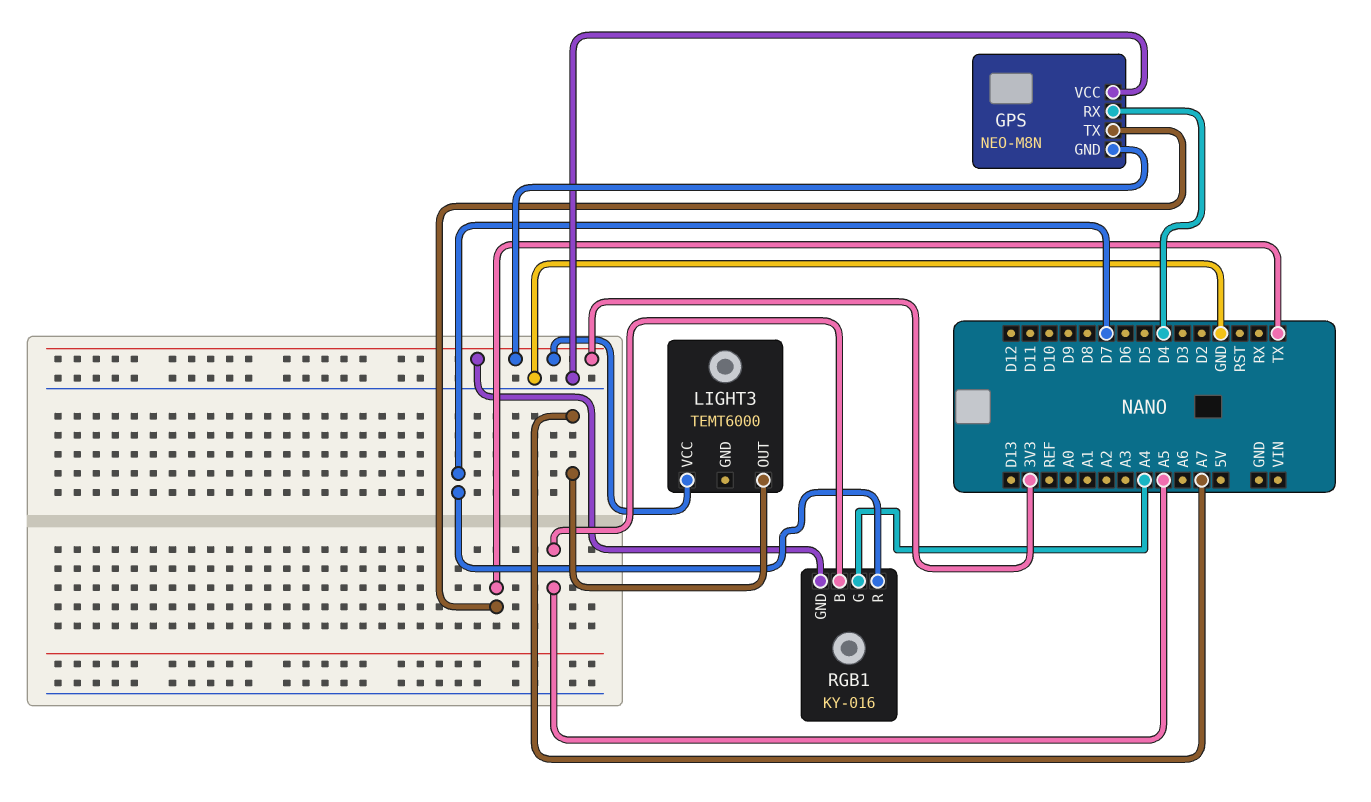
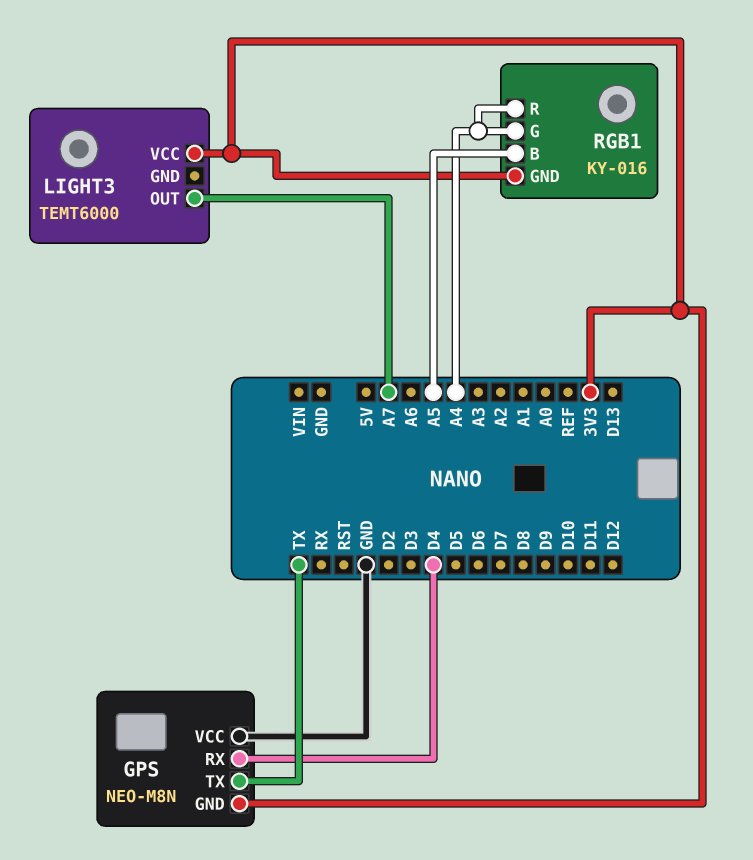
RGB1 pin R: D7 -> A4

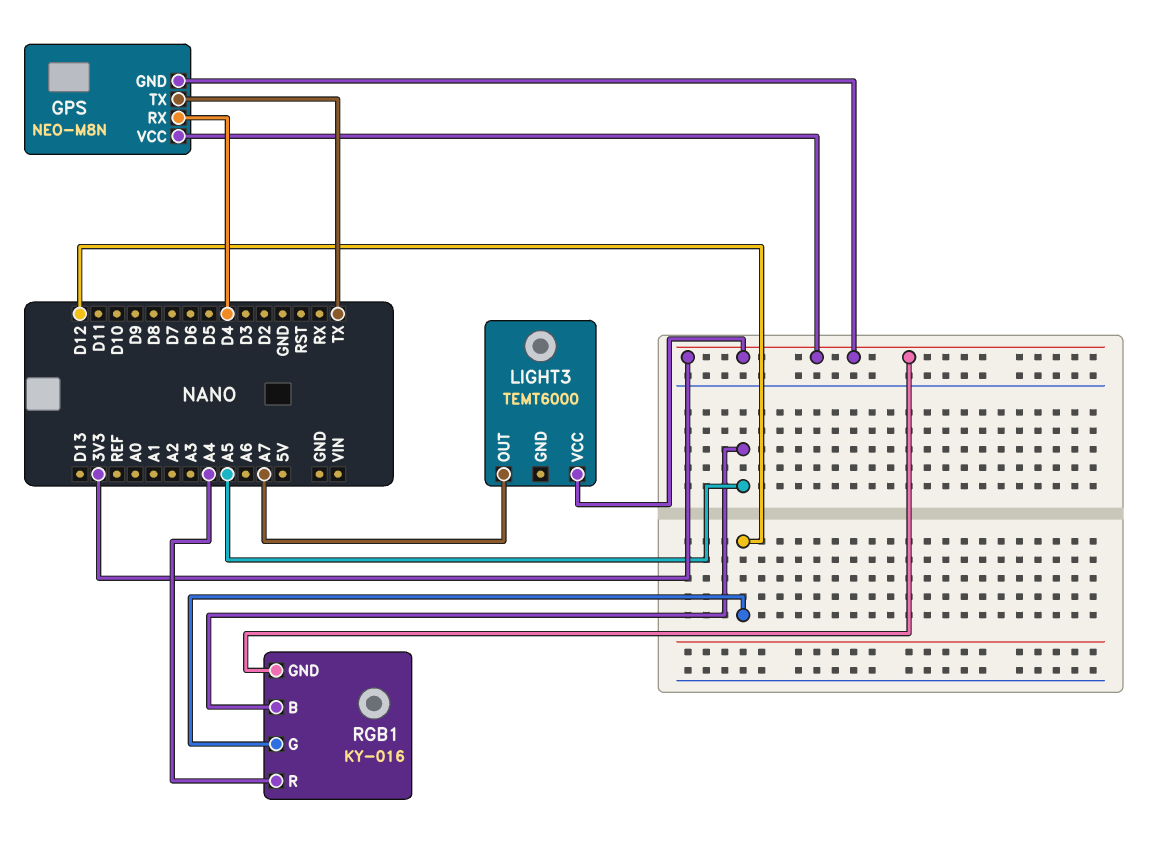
GPS pin VCC: GND -> 3V3
RGB1 pin G: A4 -> D12

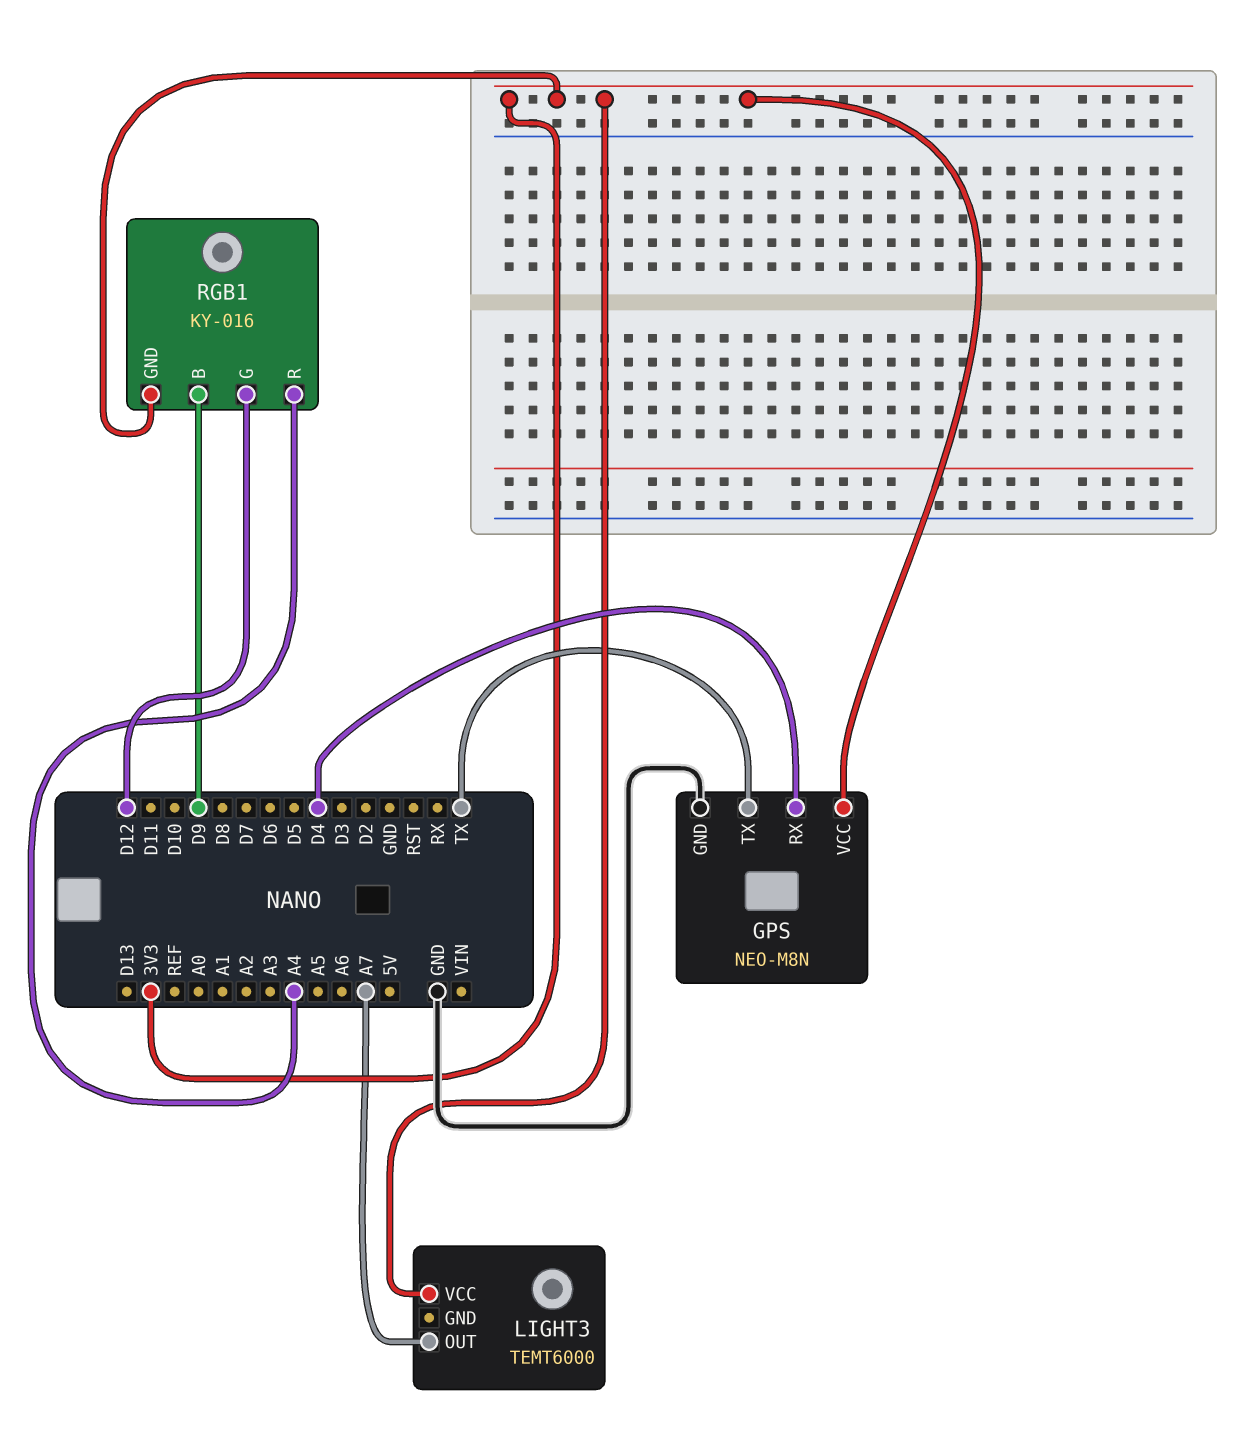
GPS pin GND: 3V3 -> GND
RGB1 pin B: A5 -> D9

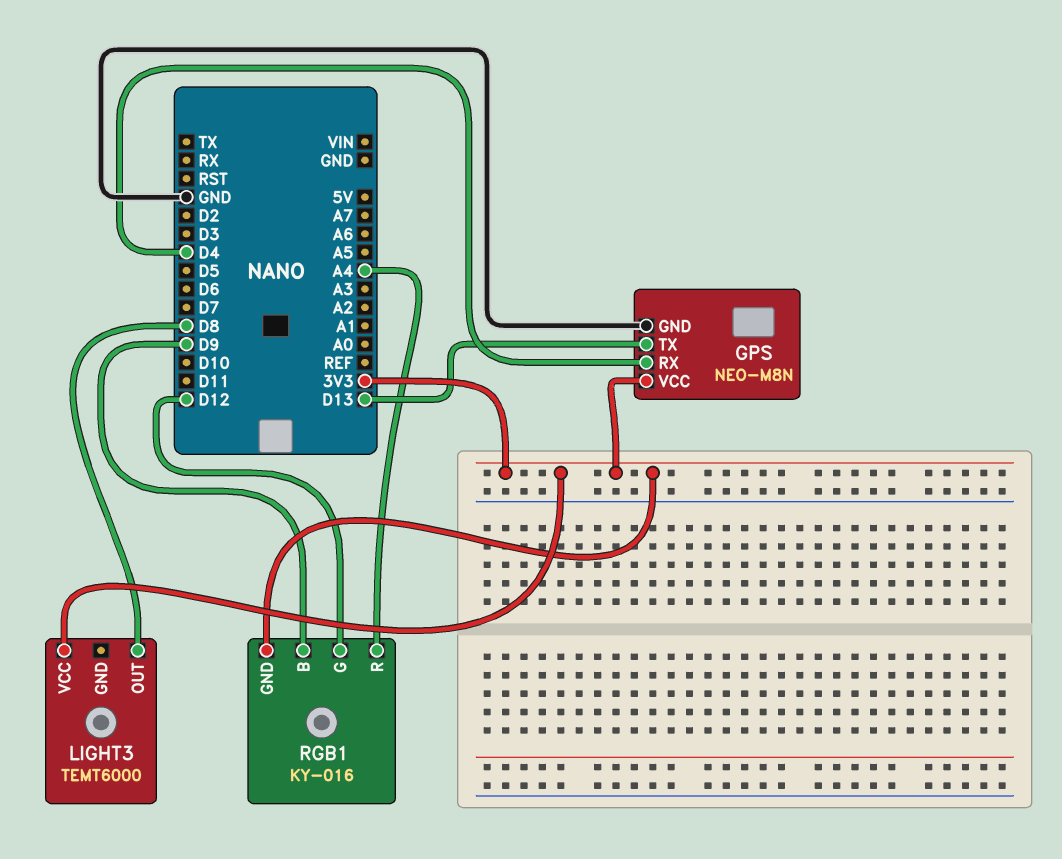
GPS pin TX: TX -> D13
LIGHT3 pin OUT: A7 -> D8

